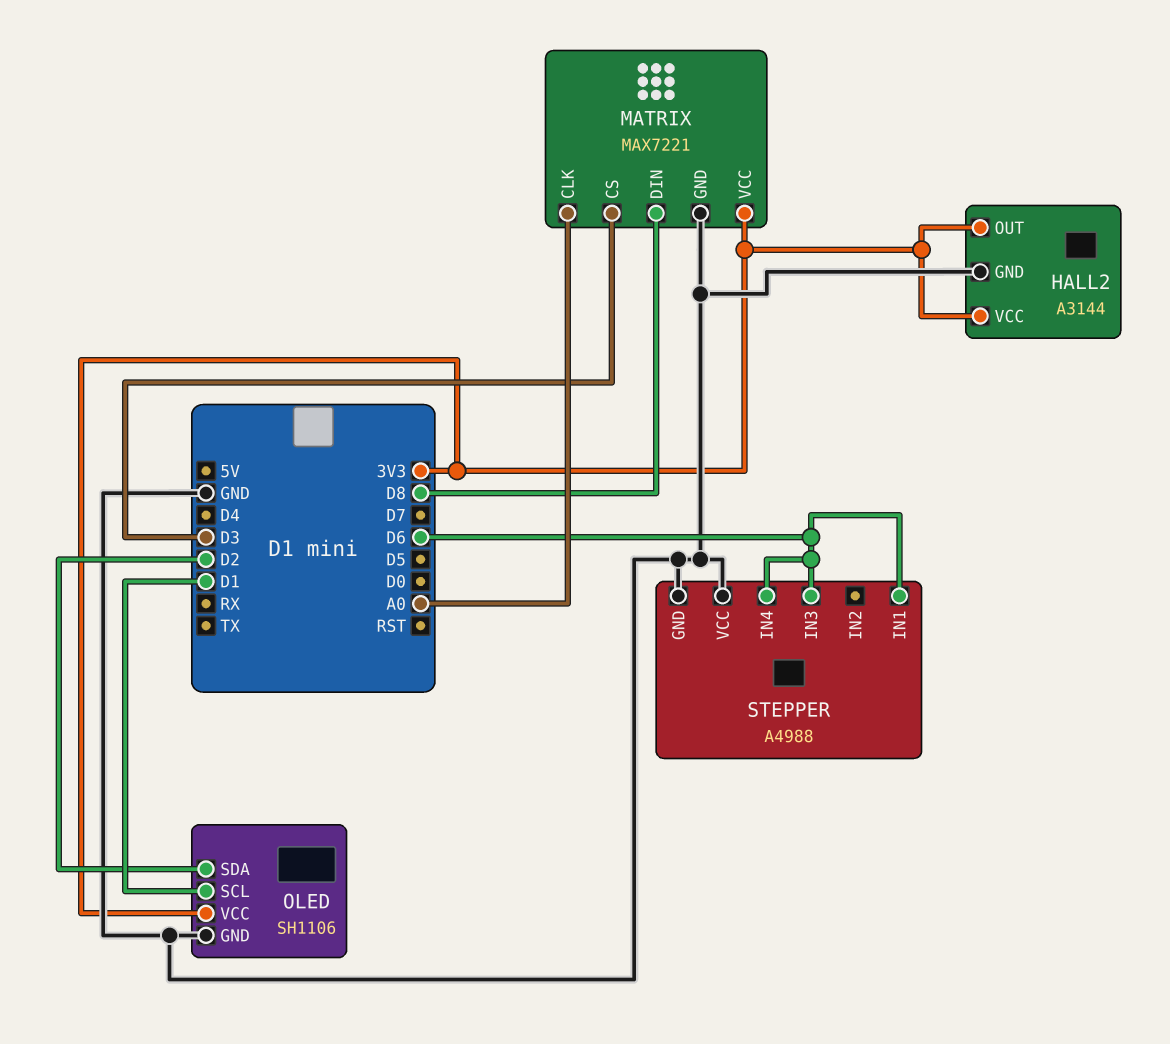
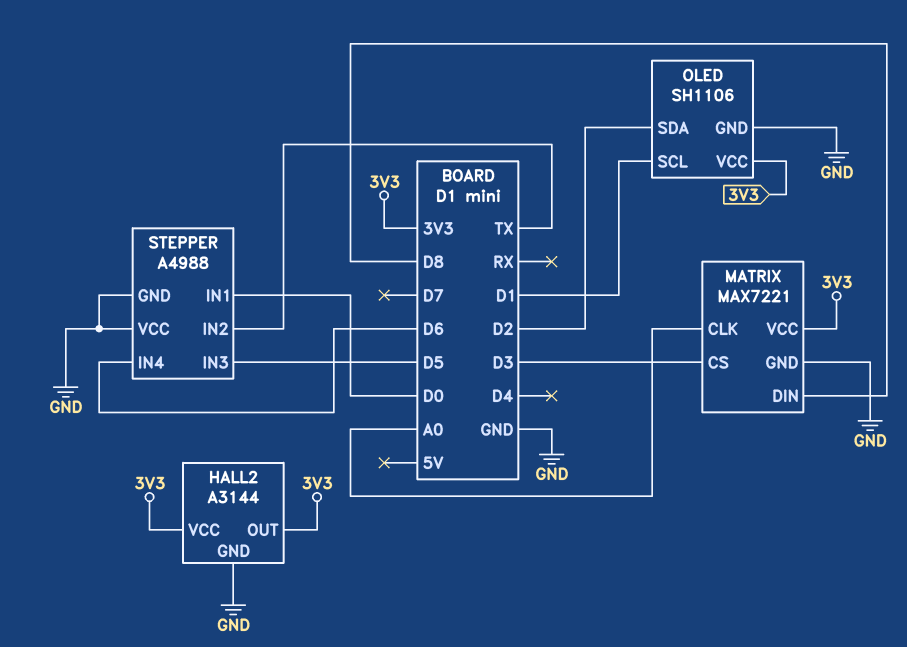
STEPPER pin IN1: D6 -> D0
STEPPER pin IN2: none -> TX
STEPPER pin IN3: D6 -> D5

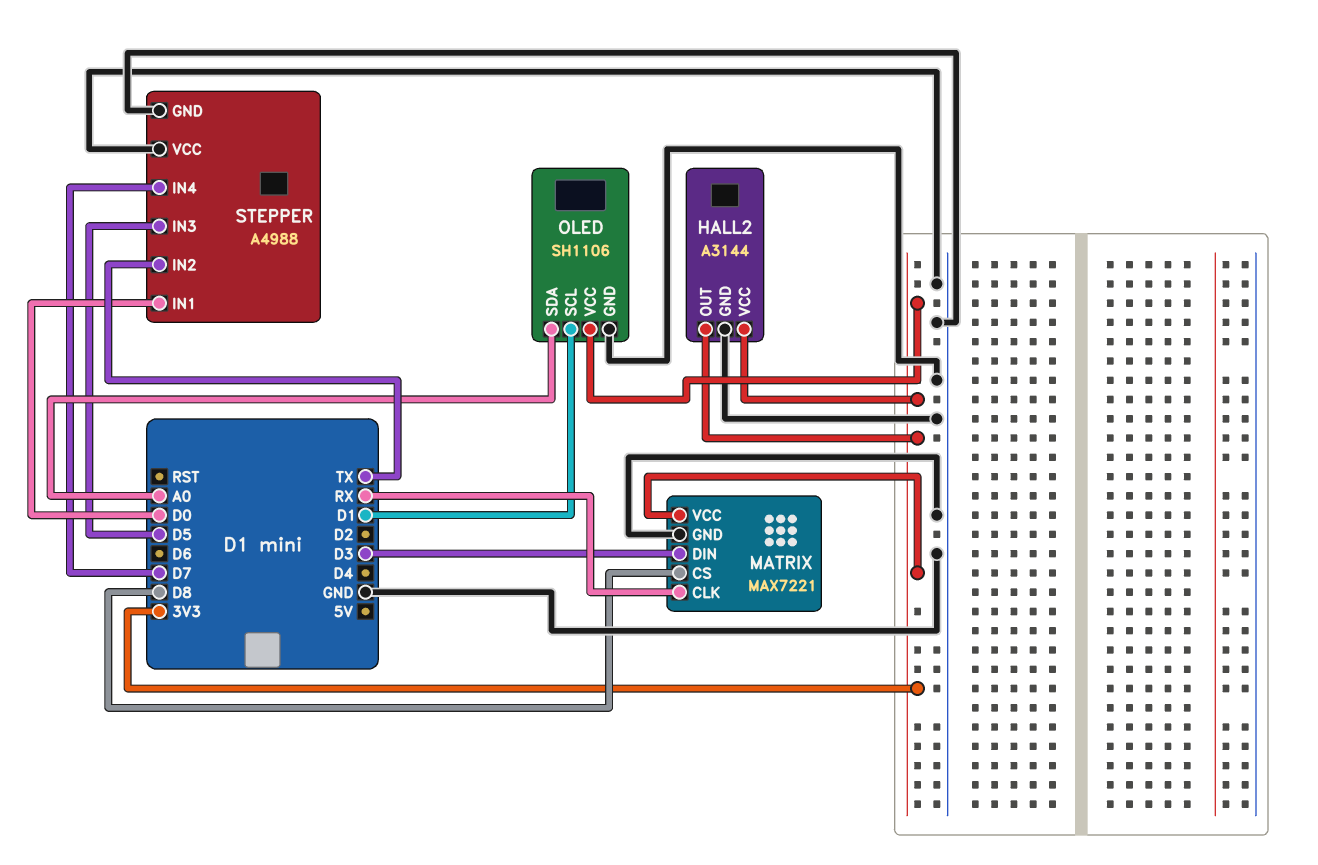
MATRIX pin CLK: A0 -> RX
MATRIX pin CS: D3 -> D8
MATRIX pin DIN: D8 -> D3
OLED pin SDA: D2 -> A0
STEPPER pin IN4: D6 -> D7

